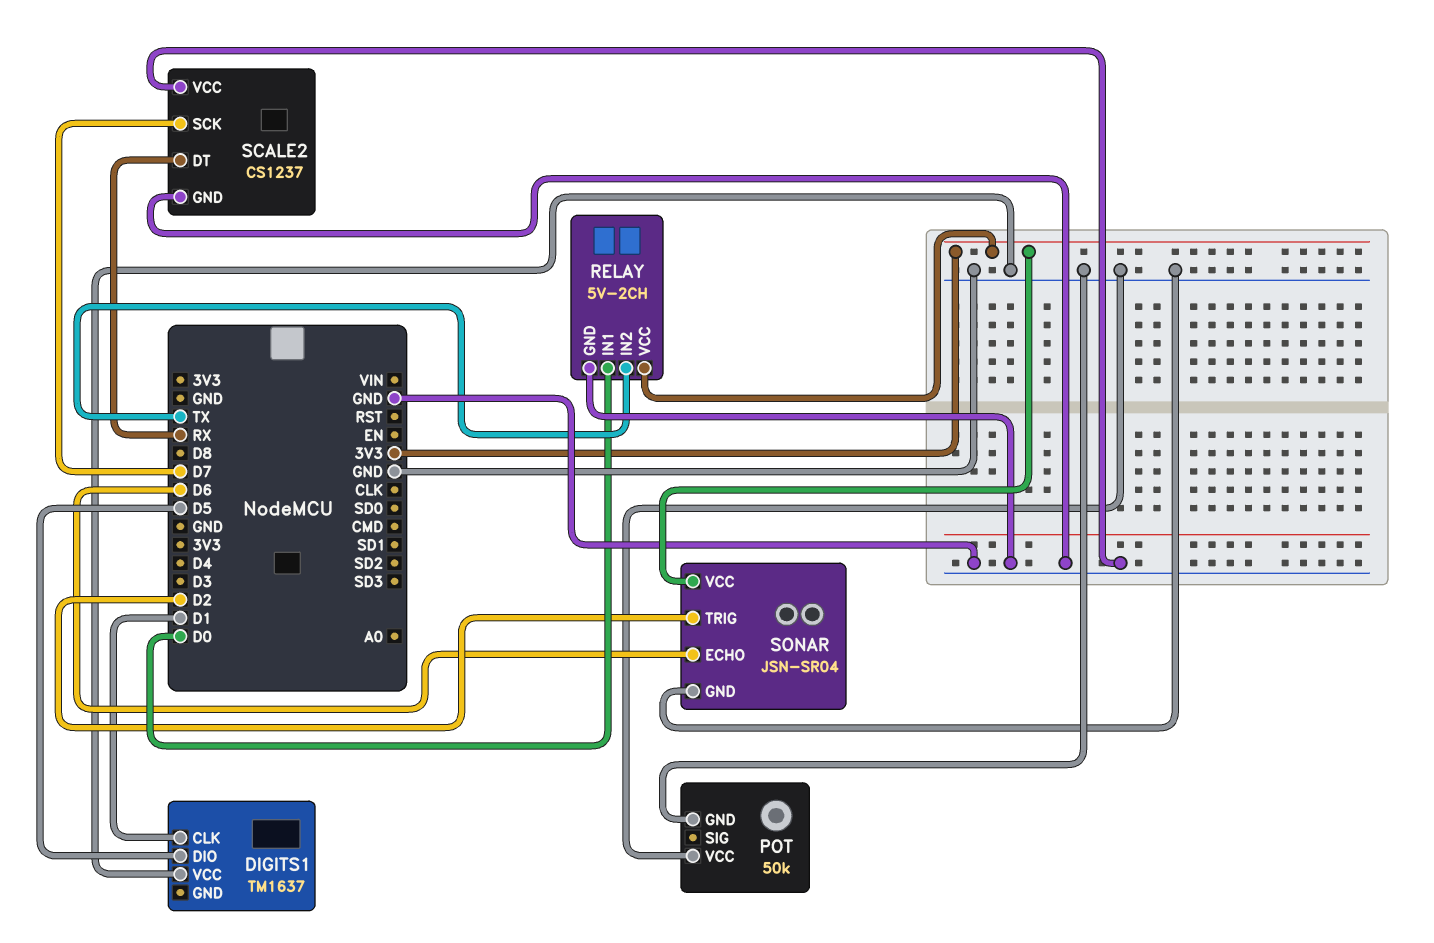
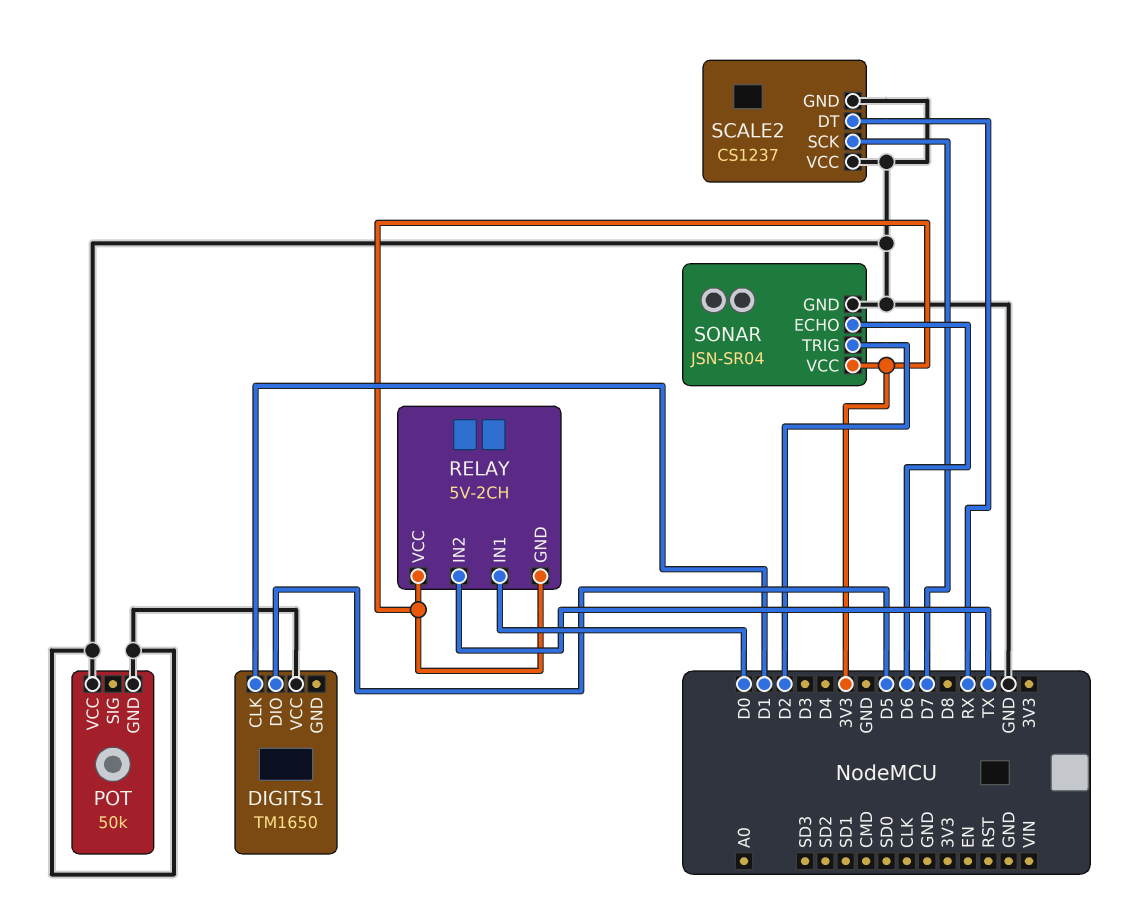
DIGITS1: TM1637 -> TM1650
RELAY pin GND: GND -> 3V3

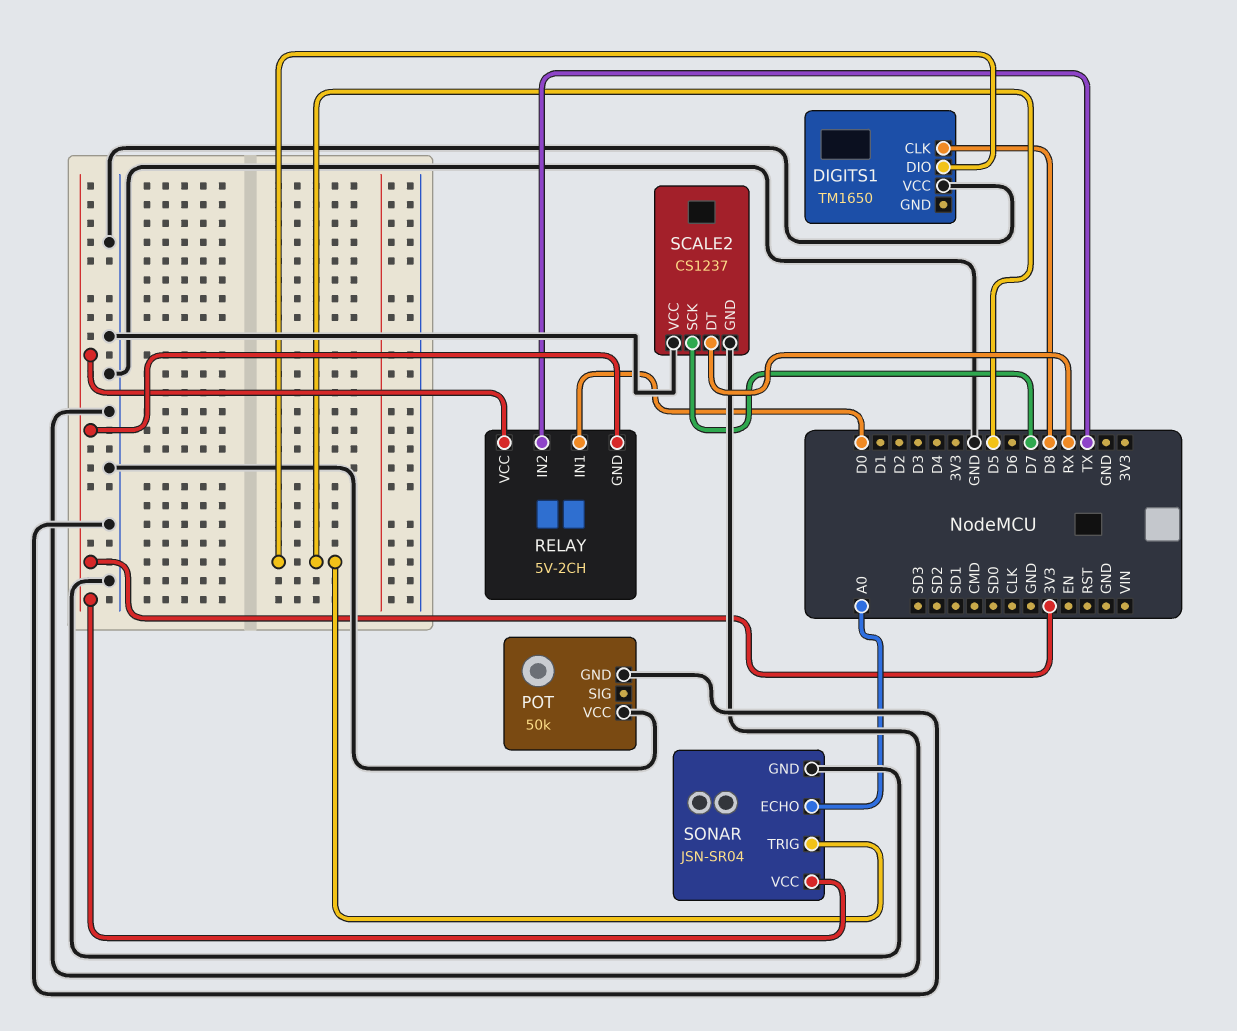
DIGITS1 pin CLK: D1 -> D8
SONAR pin ECHO: D6 -> A0
SONAR pin TRIG: D2 -> D5

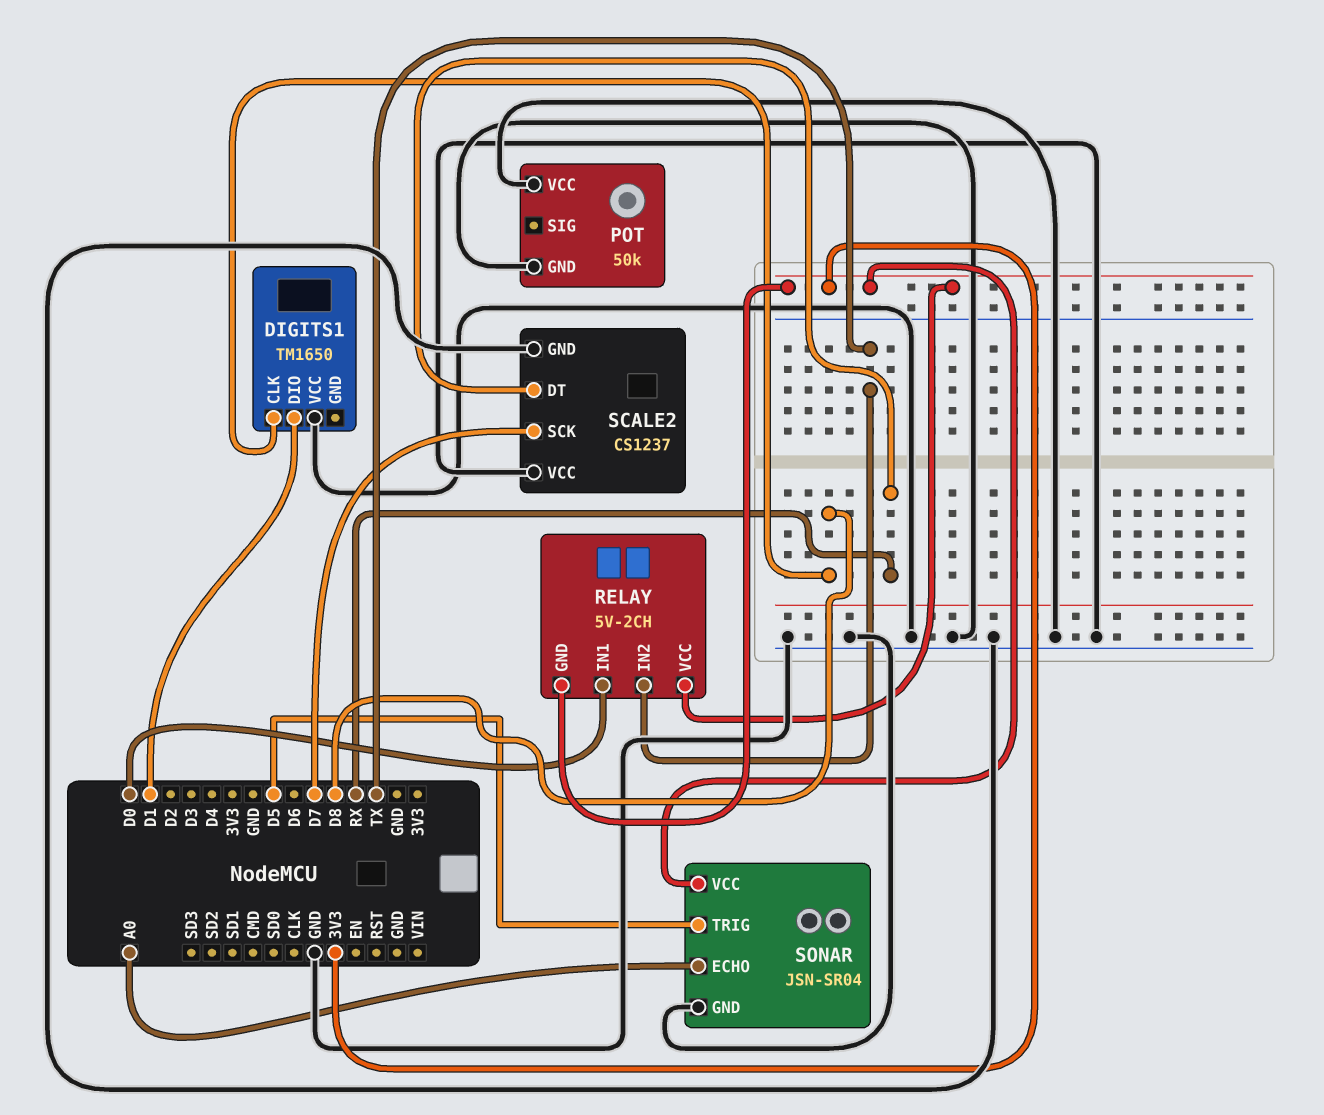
DIGITS1 pin DIO: D5 -> D1

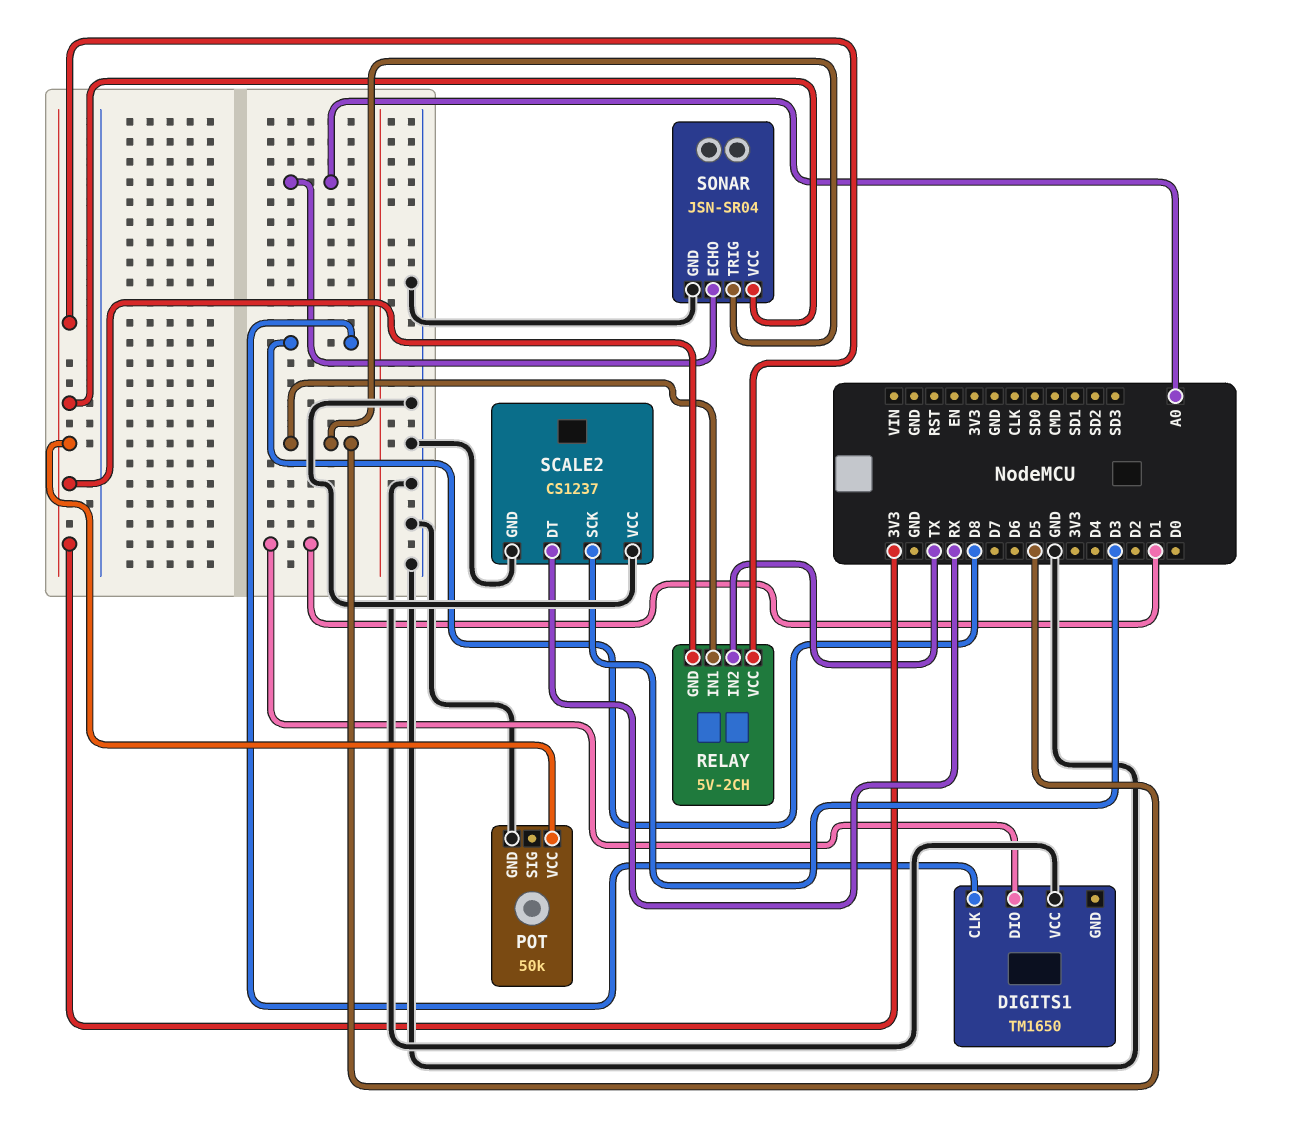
POT pin VCC: GND -> 3V3
RELAY pin IN1: D0 -> D5
SCALE2 pin SCK: D7 -> D3

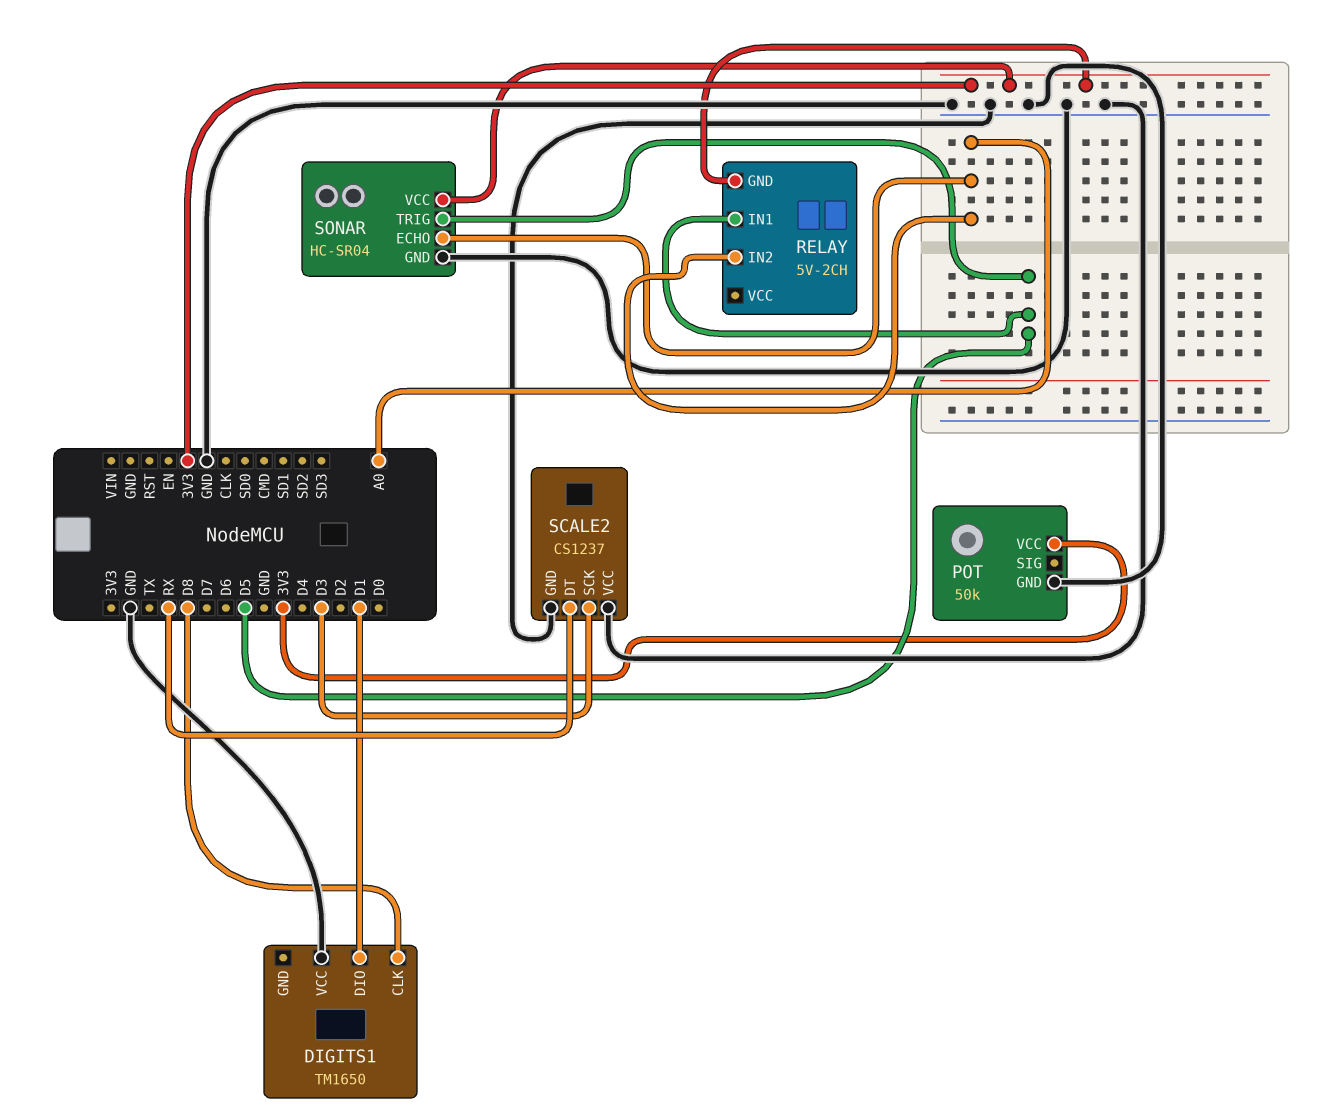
RELAY pin IN2: TX -> A0
RELAY pin VCC: 3V3 -> none
SONAR: JSN-SR04 -> HC-SR04

